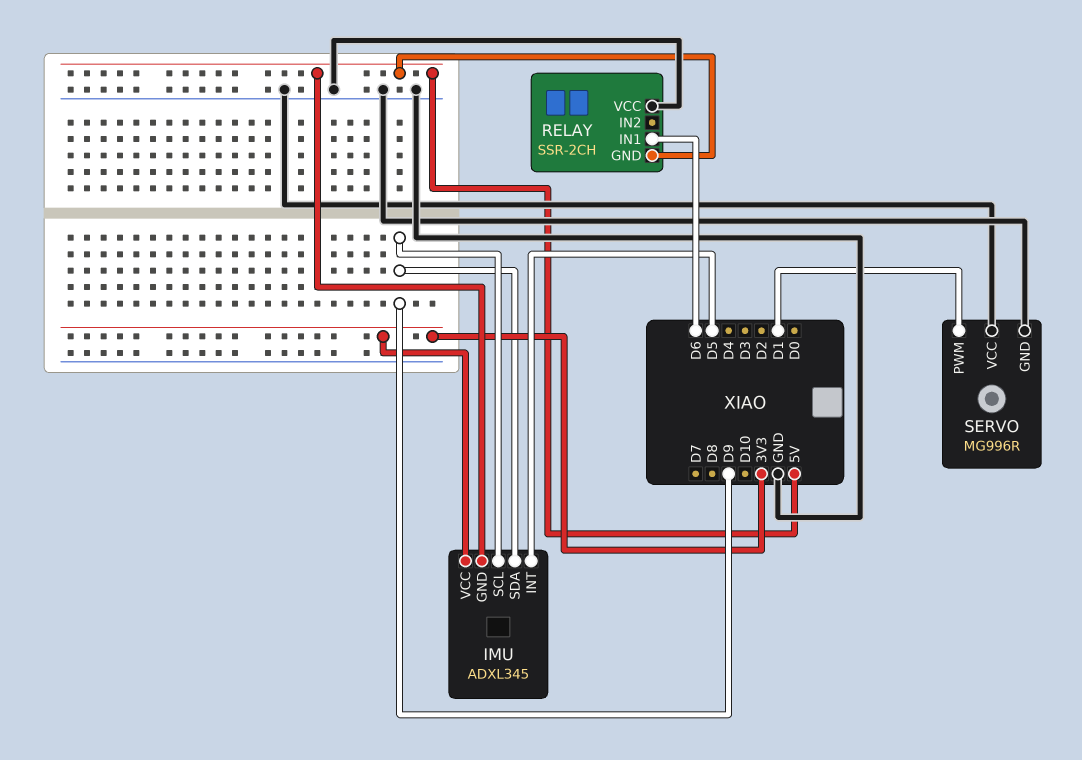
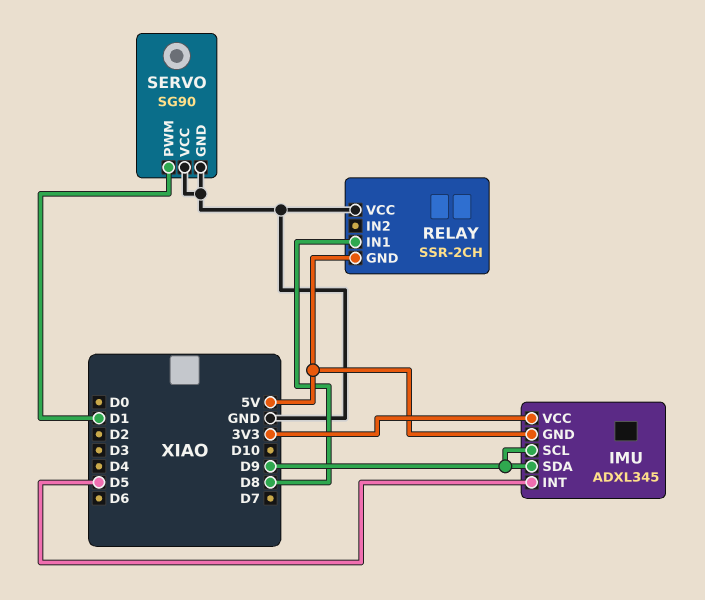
RELAY pin IN1: D6 -> D8
SERVO: MG996R -> SG90

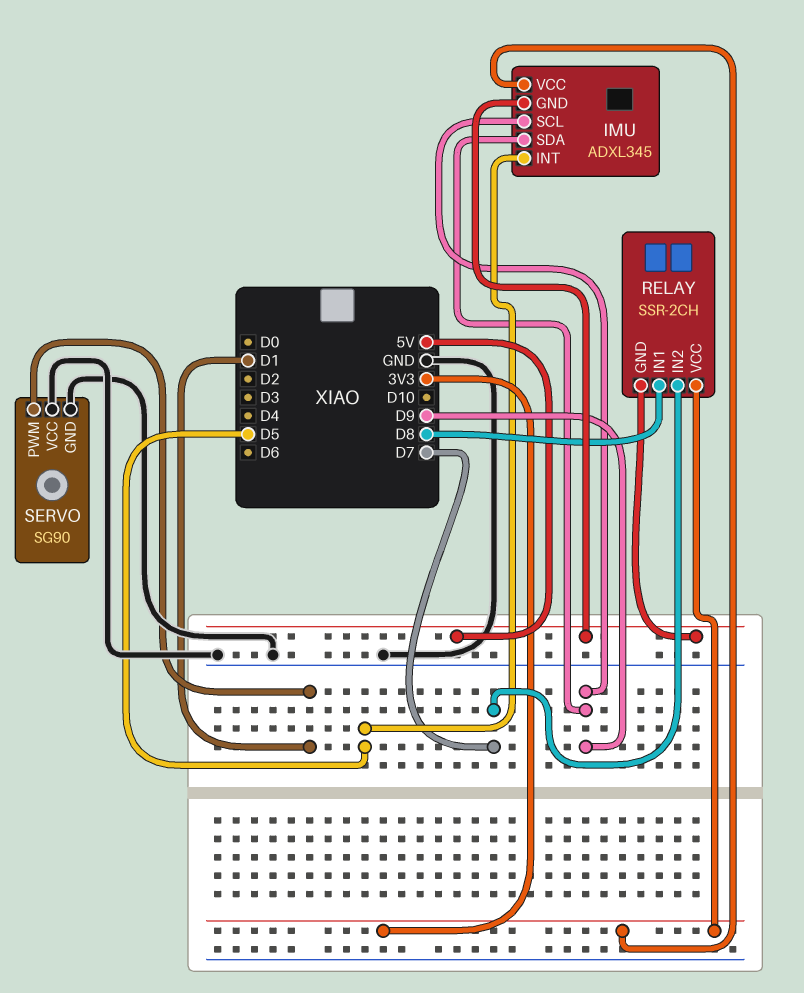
RELAY pin IN2: none -> D7
RELAY pin VCC: GND -> 3V3

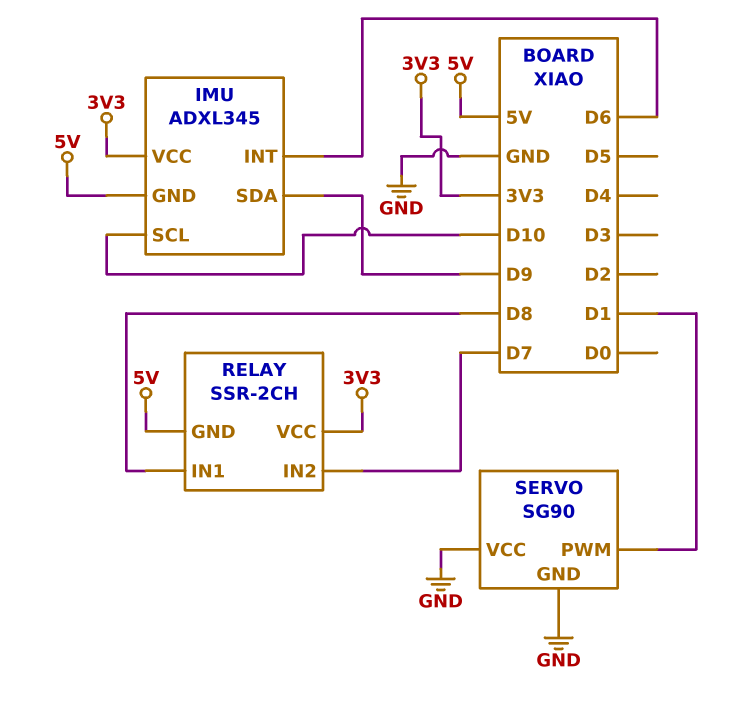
IMU pin INT: D5 -> D6
IMU pin SCL: D9 -> D10

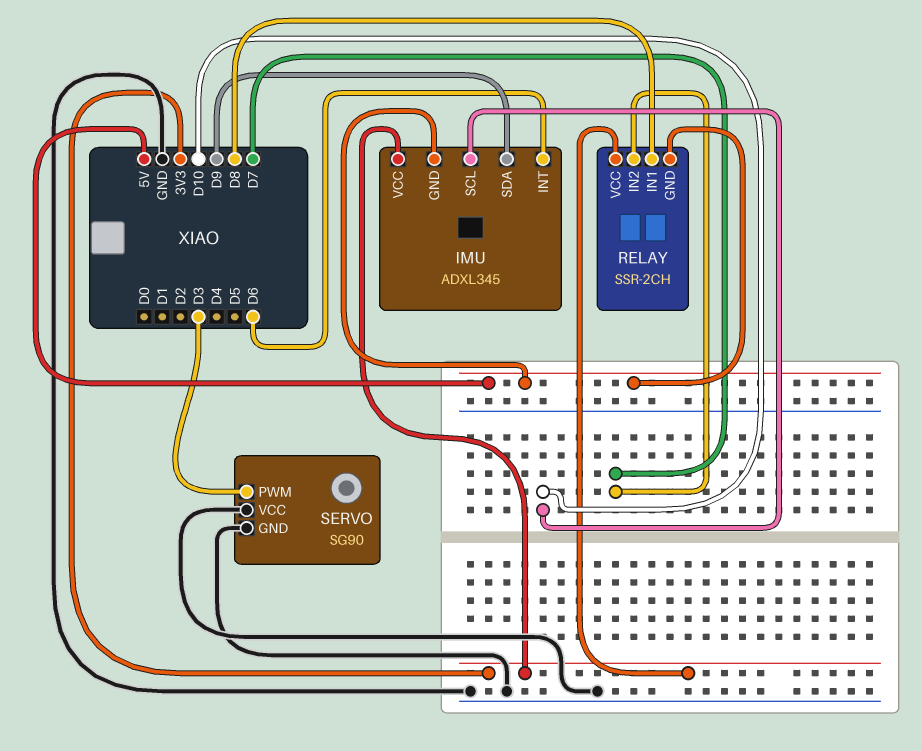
SERVO pin PWM: D1 -> D3

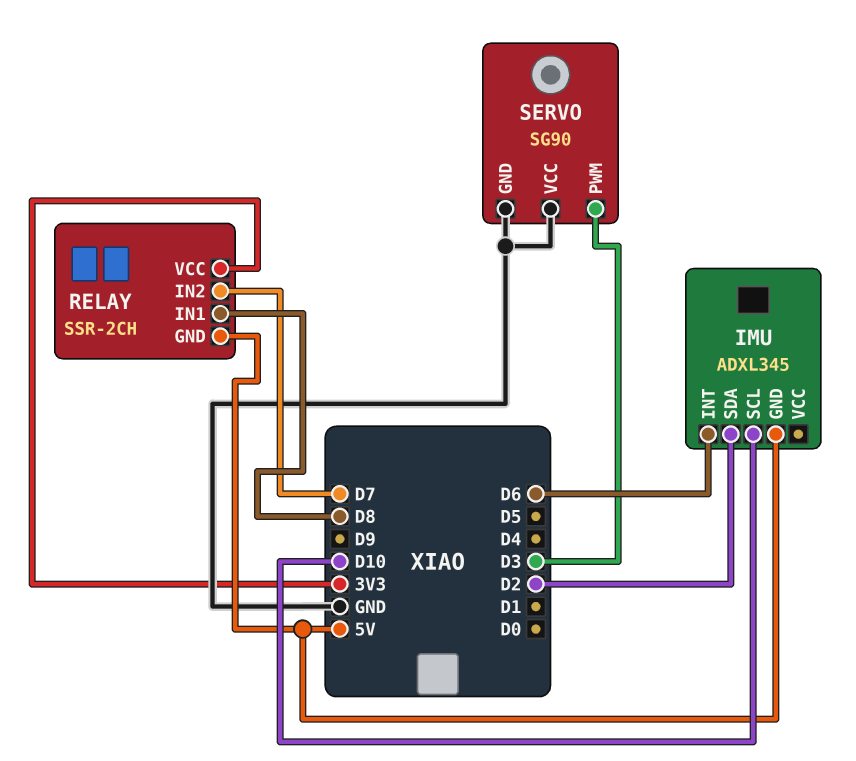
IMU pin SDA: D9 -> D2
IMU pin VCC: 3V3 -> none

